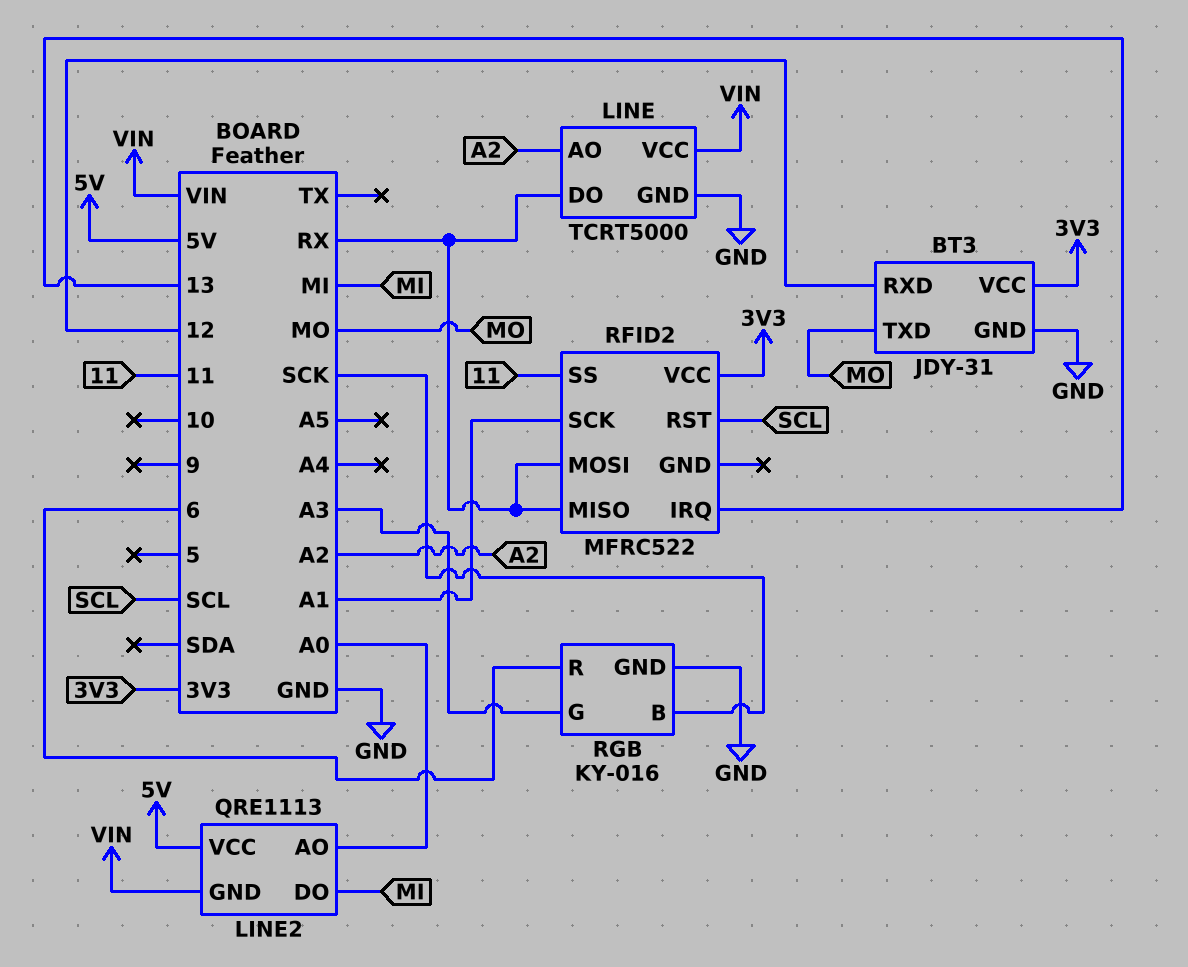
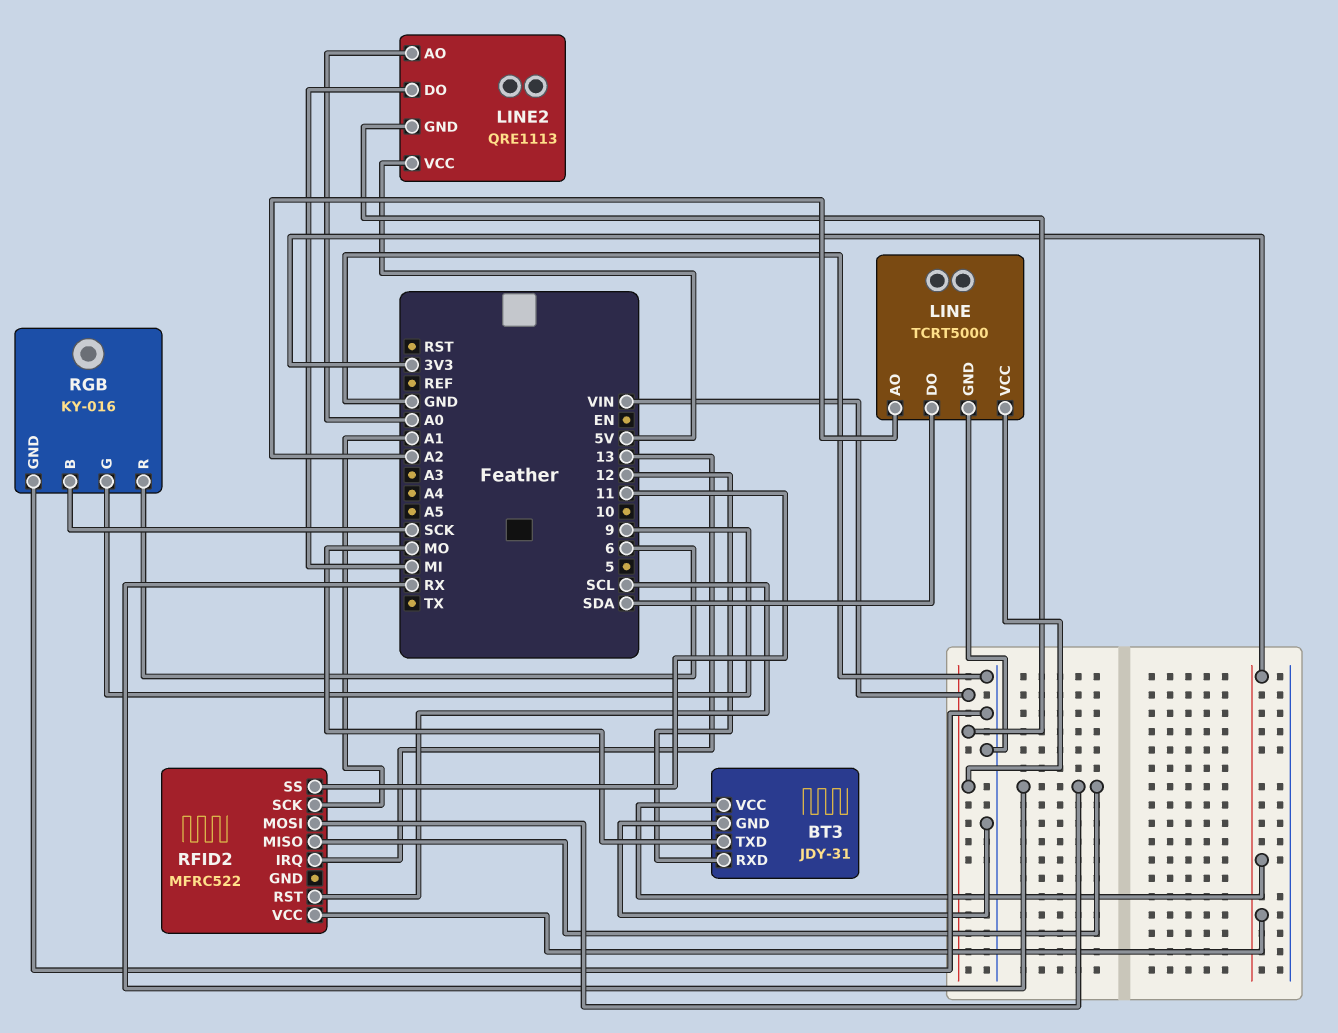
LINE pin DO: RX -> SDA
RGB pin G: A3 -> 9

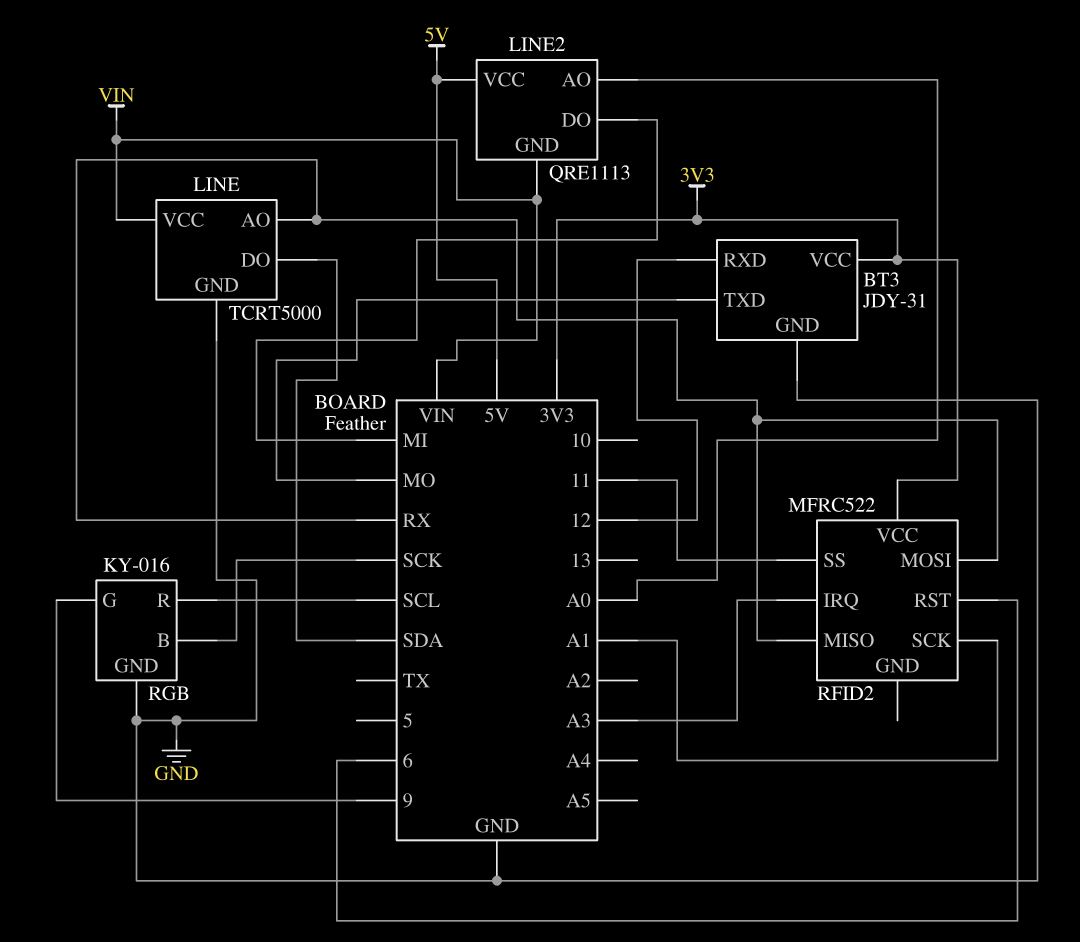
LINE pin AO: A2 -> RX
RFID2 pin IRQ: 13 -> A3
RFID2 pin RST: SCL -> 6
RGB pin R: 6 -> SCL

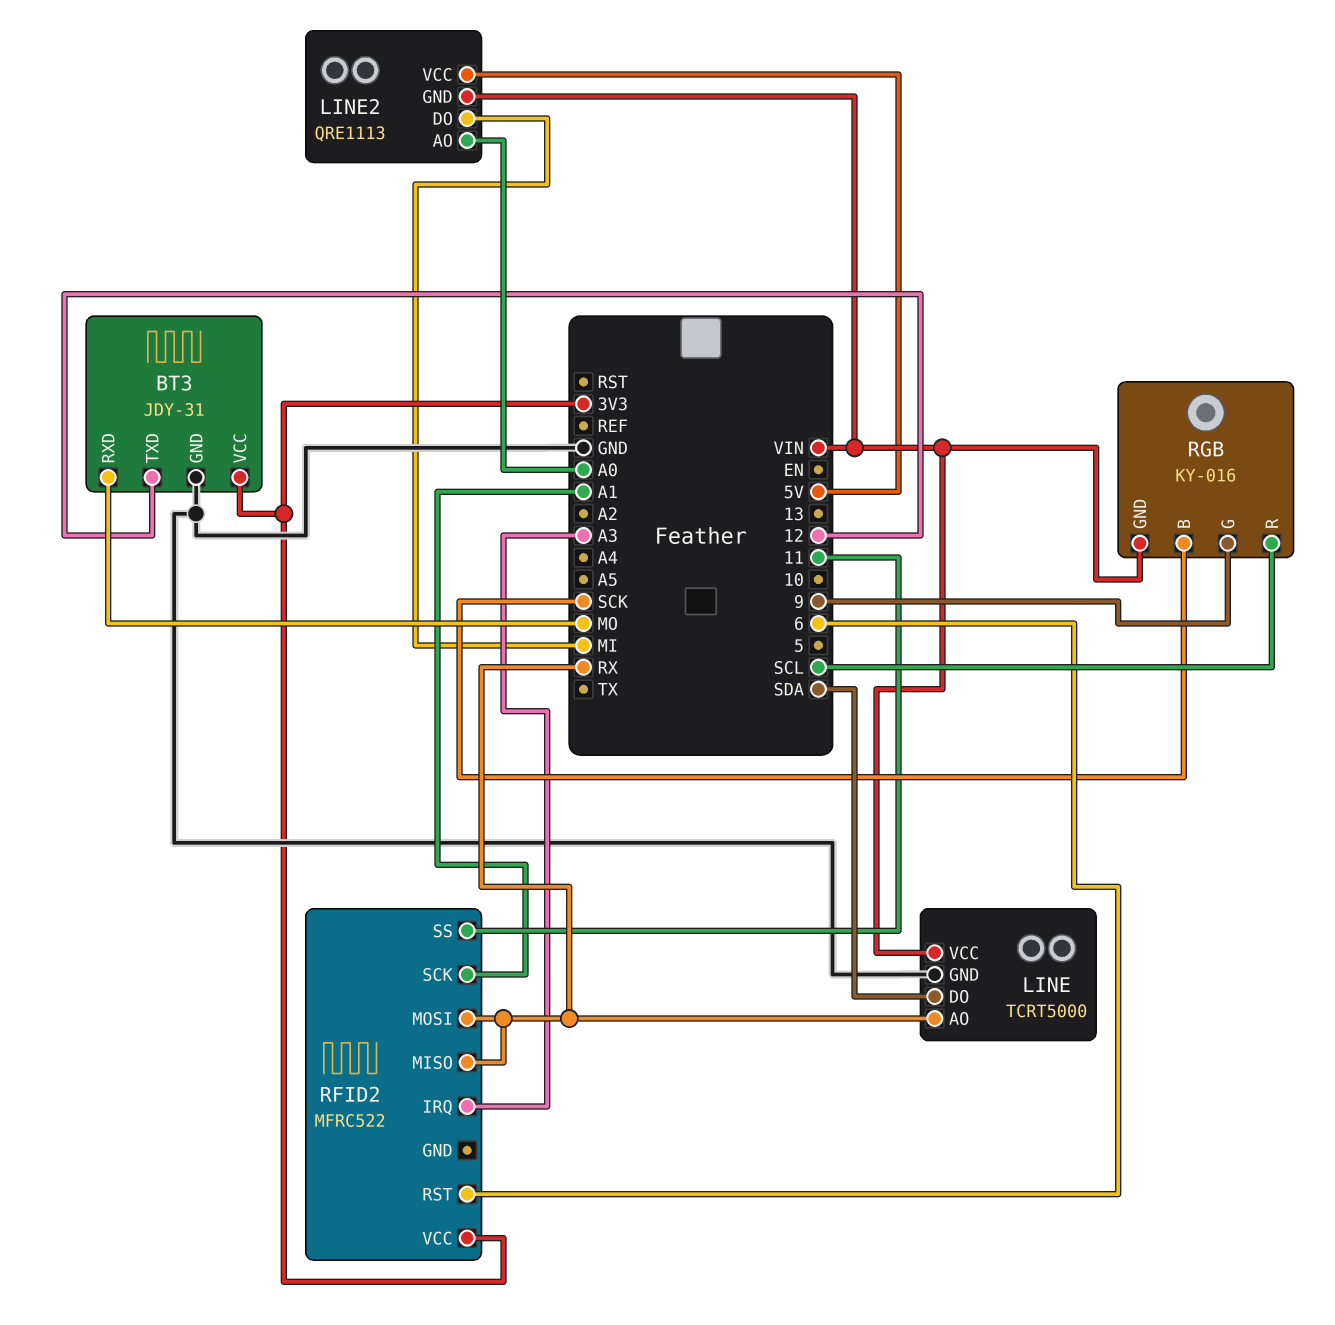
BT3 pin RXD: 12 -> MO
BT3 pin TXD: MO -> 12
RGB pin GND: GND -> VIN

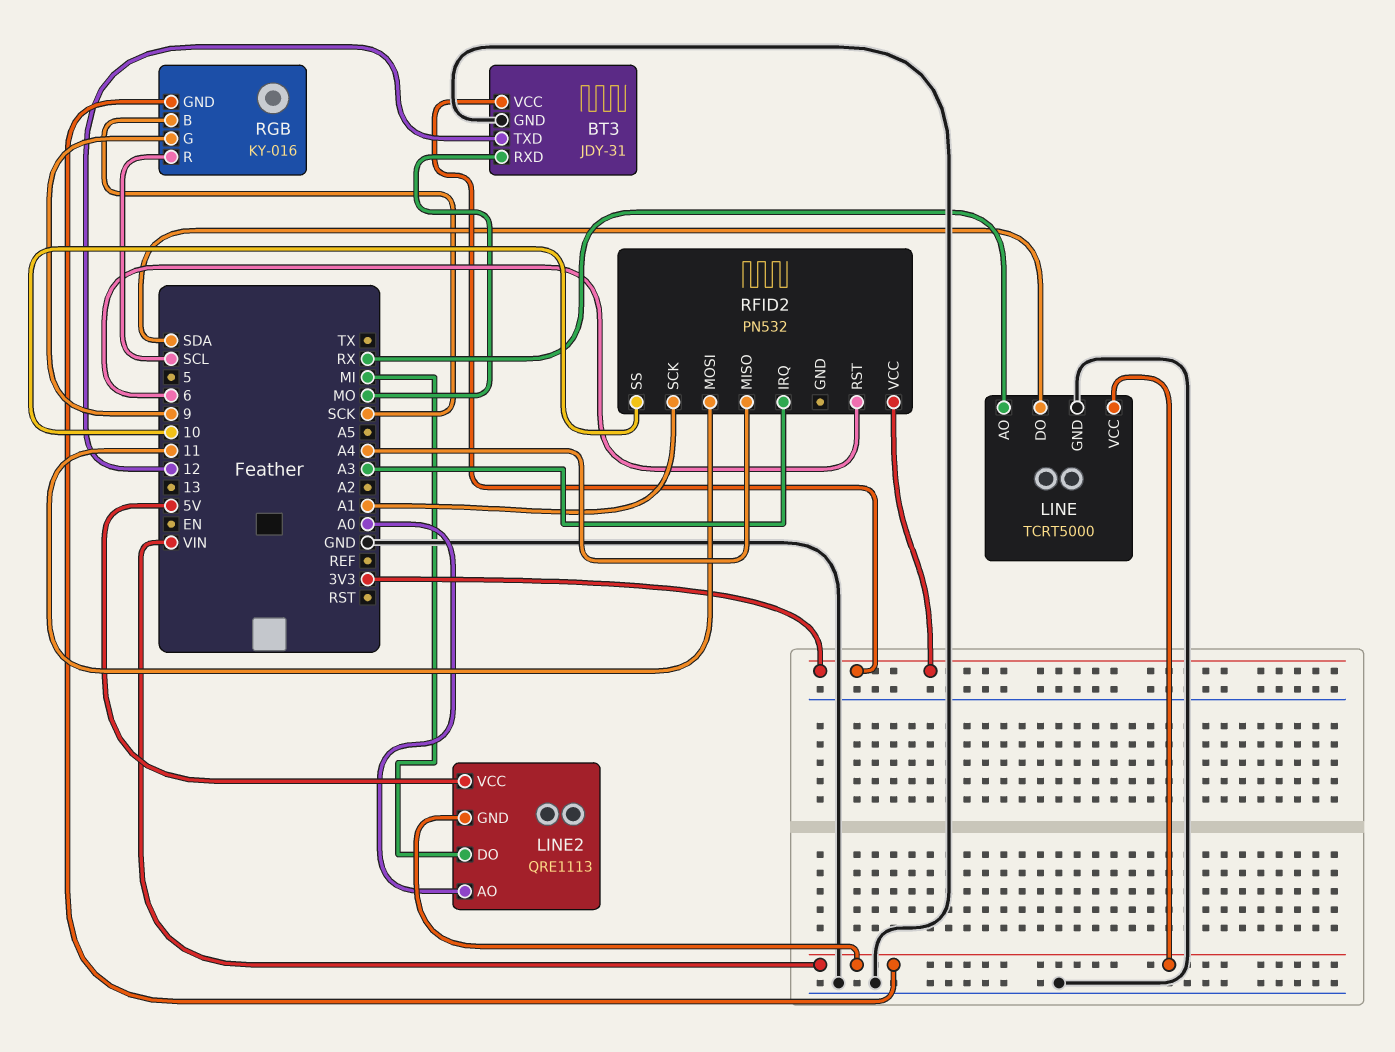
RFID2: MFRC522 -> PN532
RFID2 pin MISO: RX -> A4
RFID2 pin MOSI: RX -> 11
RFID2 pin SS: 11 -> 10

